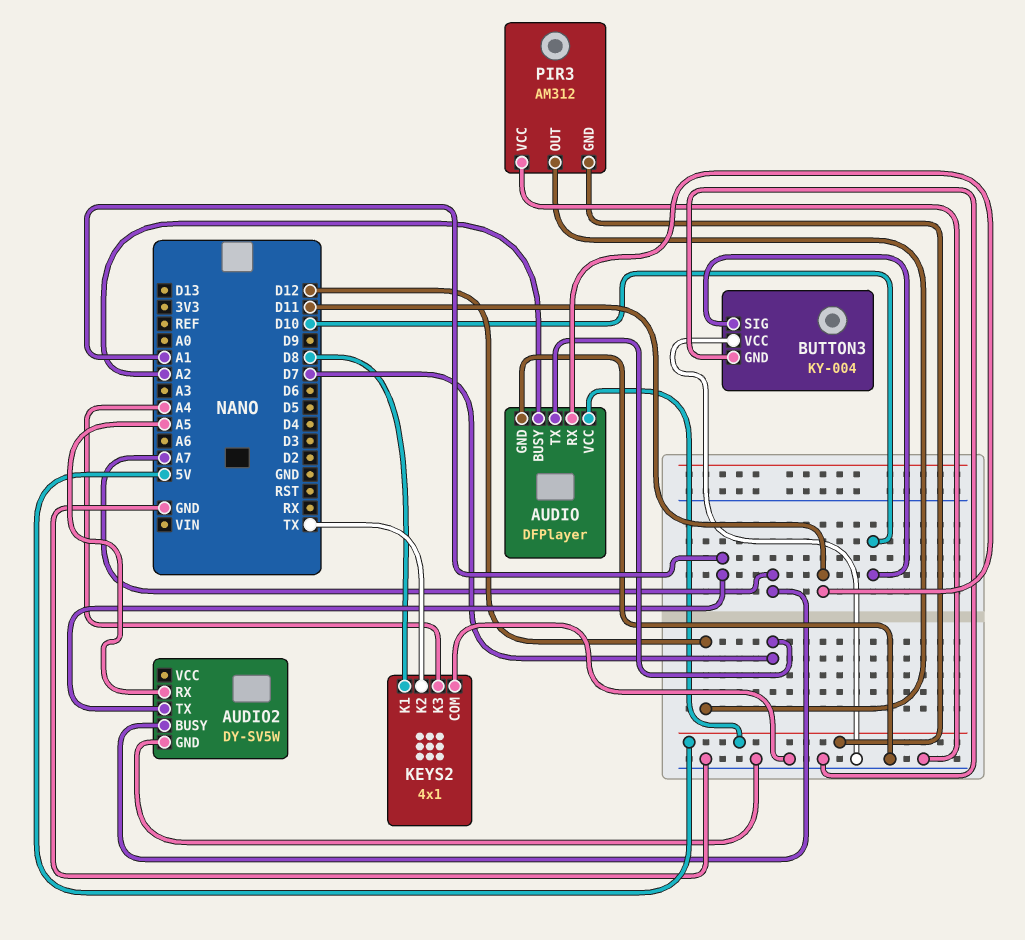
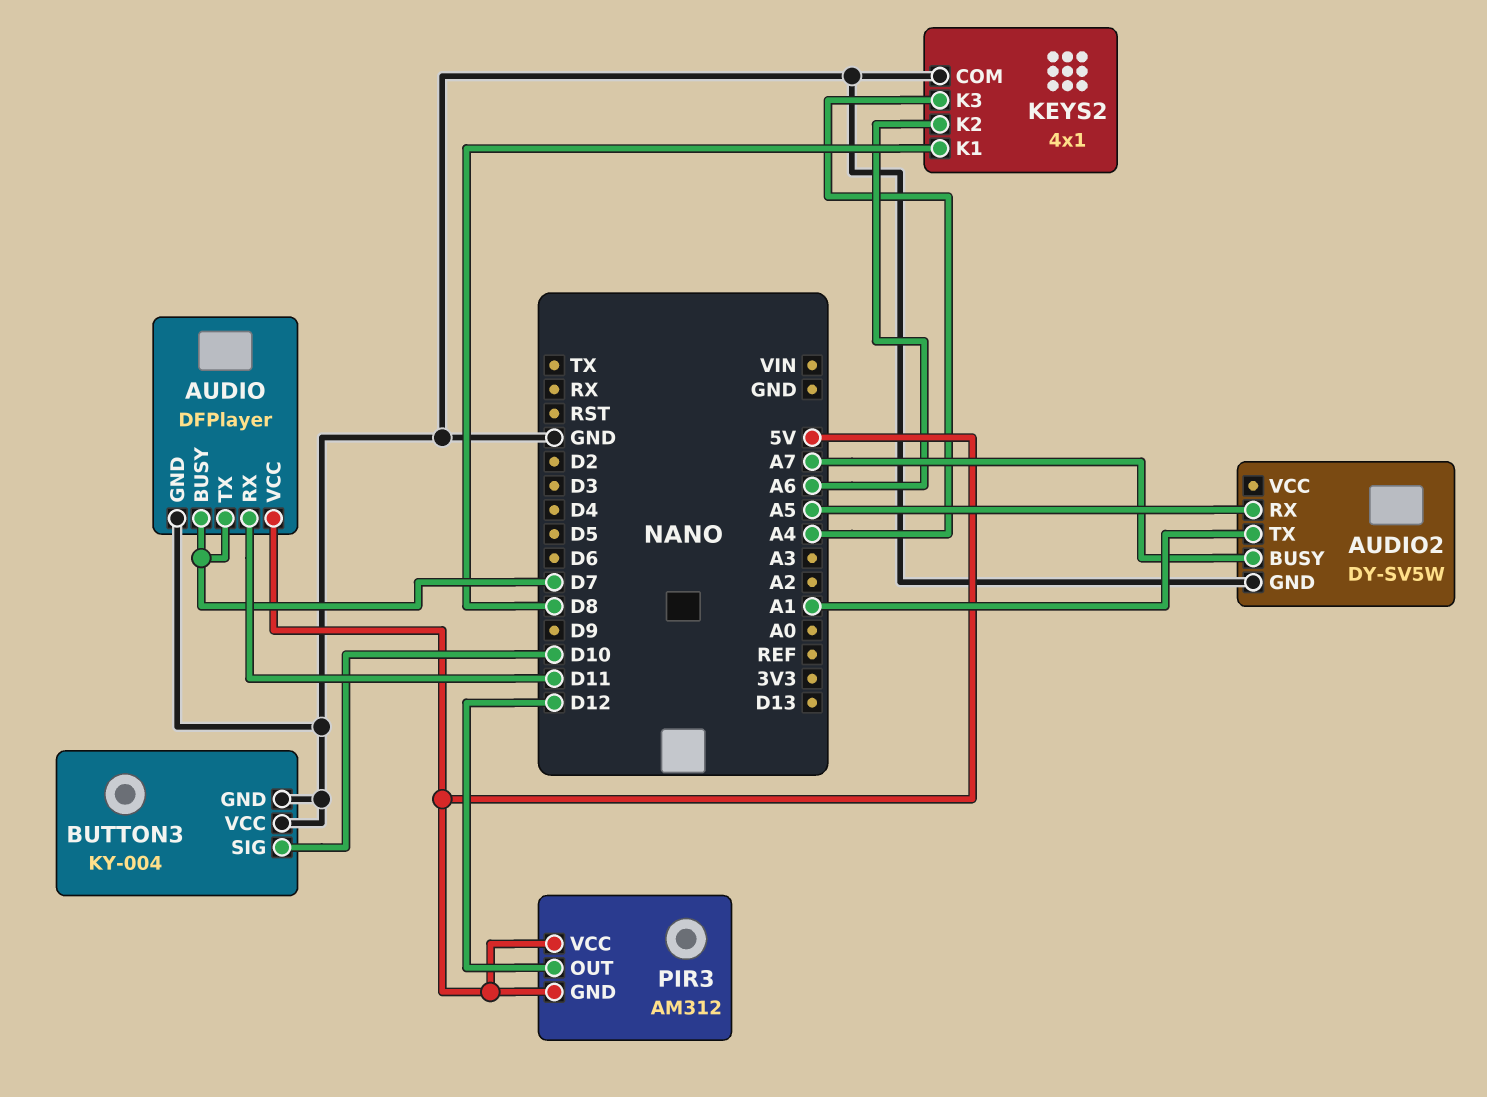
AUDIO pin BUSY: A2 -> D7
KEYS2 pin K2: TX -> A6
PIR3 pin VCC: GND -> 5V

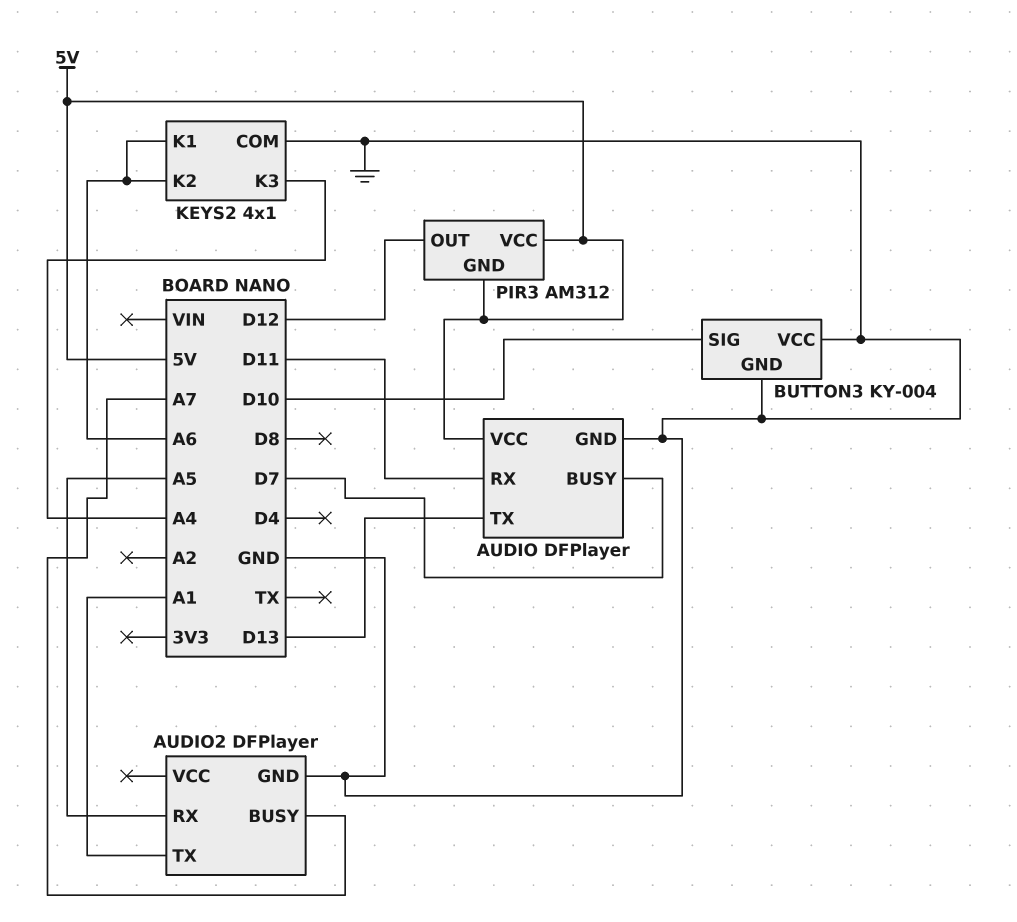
AUDIO pin TX: D7 -> D13
AUDIO2: DY-SV5W -> DFPlayer
KEYS2 pin K1: D8 -> A6

